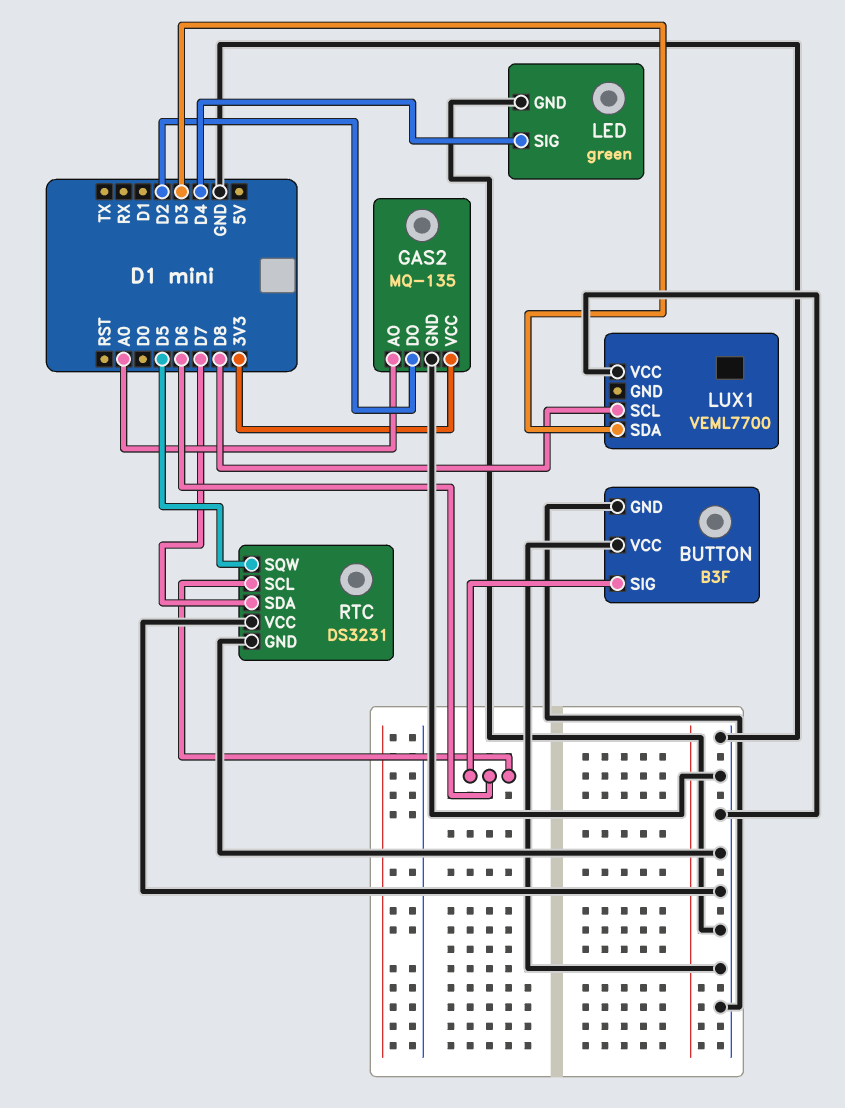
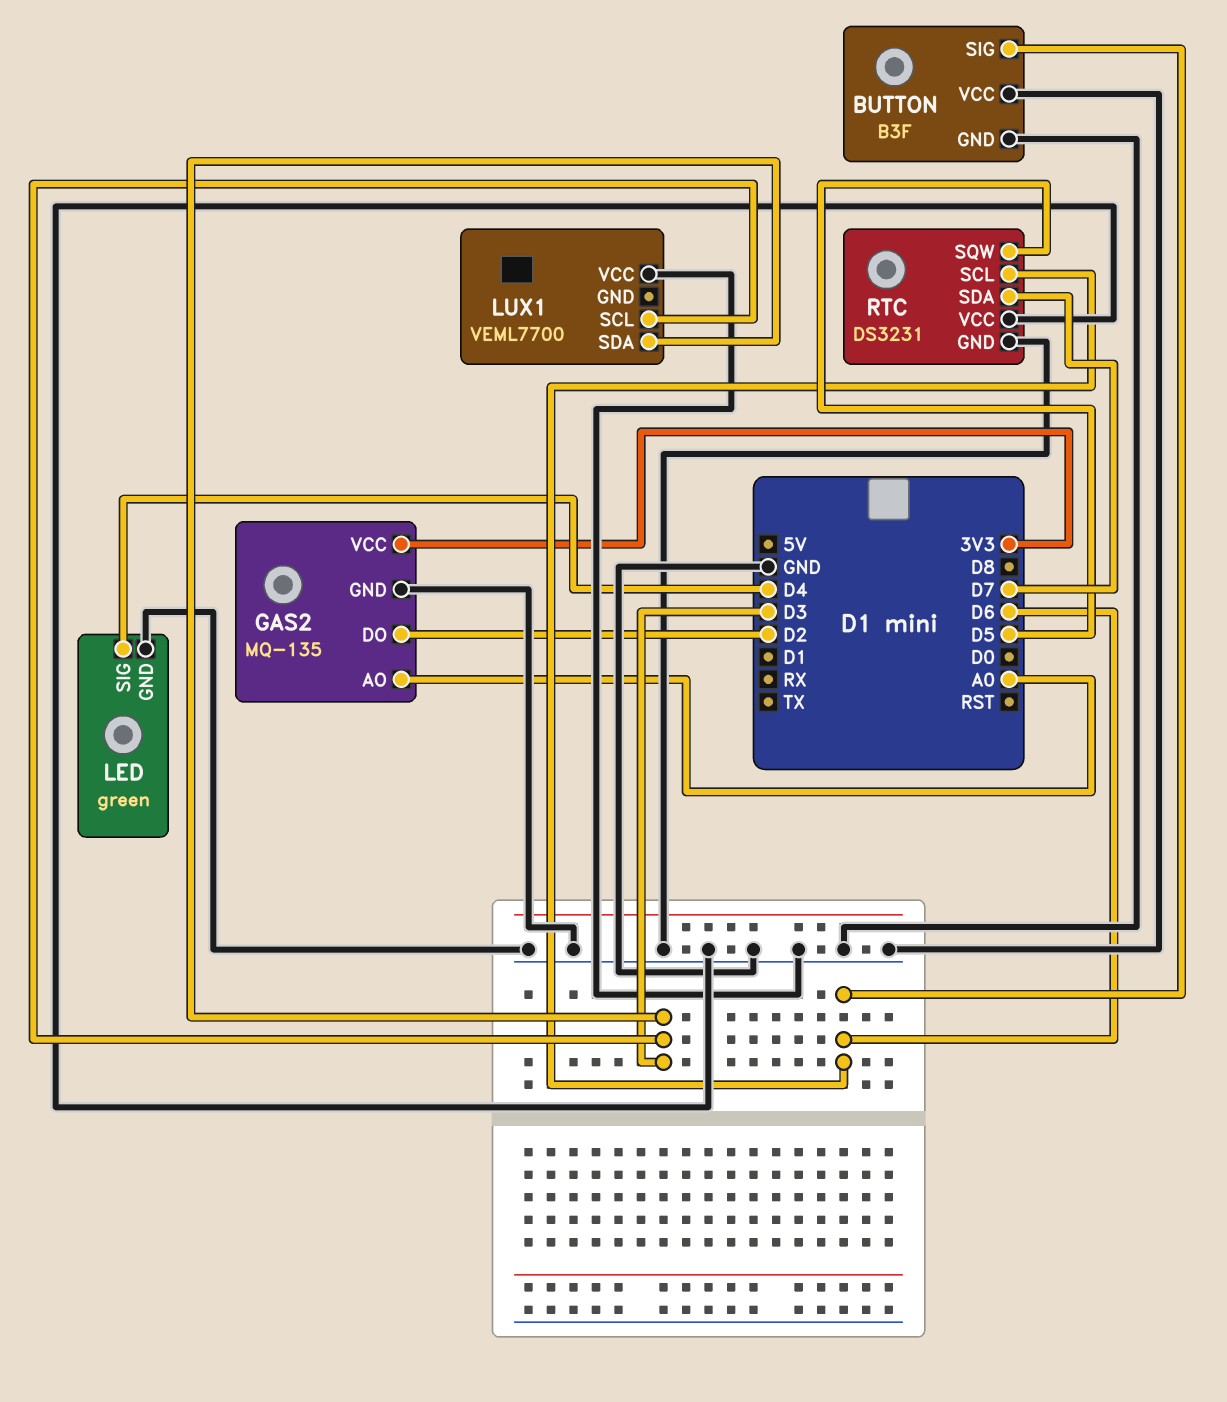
LUX1 pin SCL: D8 -> D3

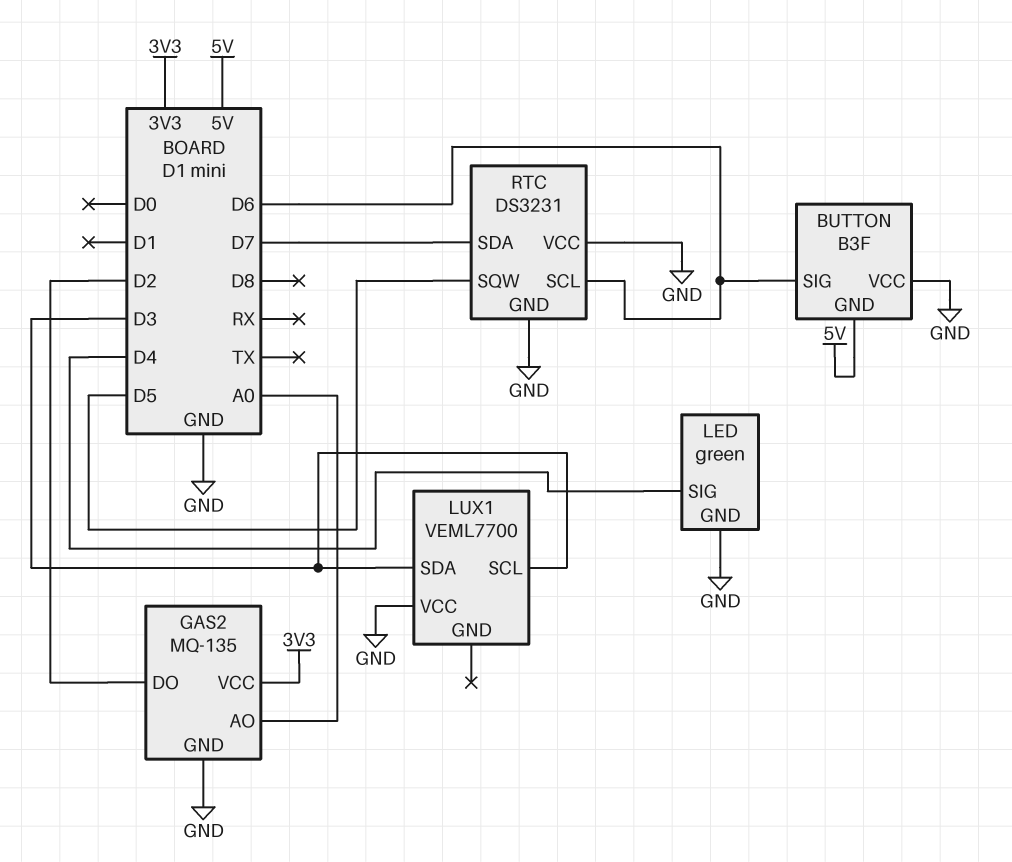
BUTTON pin GND: GND -> 5V

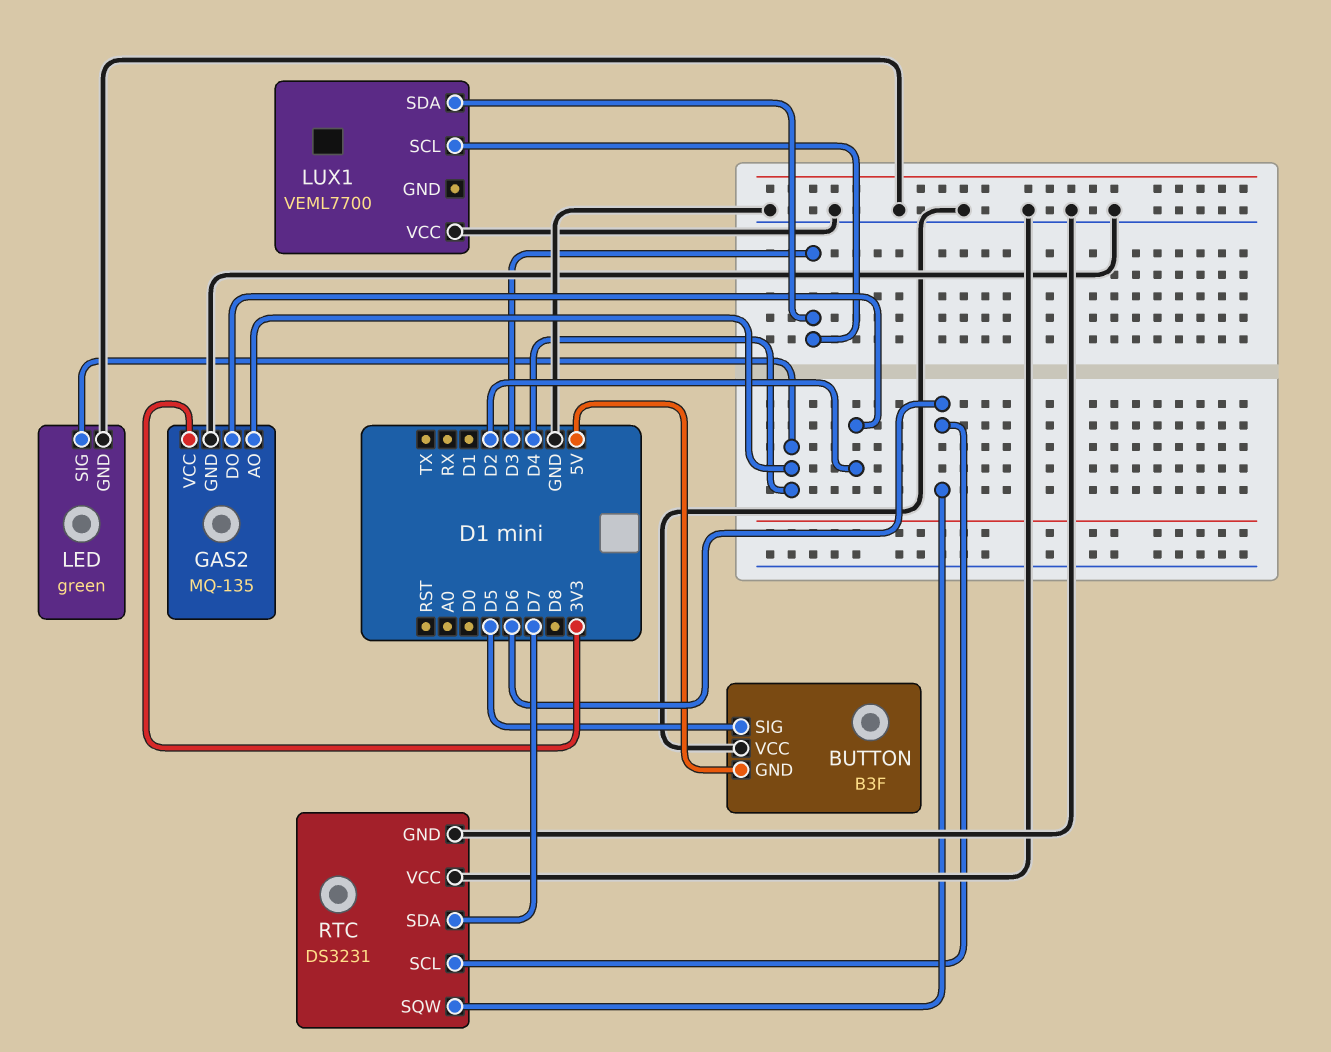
BUTTON pin SIG: D6 -> D5
GAS2 pin AO: A0 -> D4
RTC pin SQW: D5 -> D6

